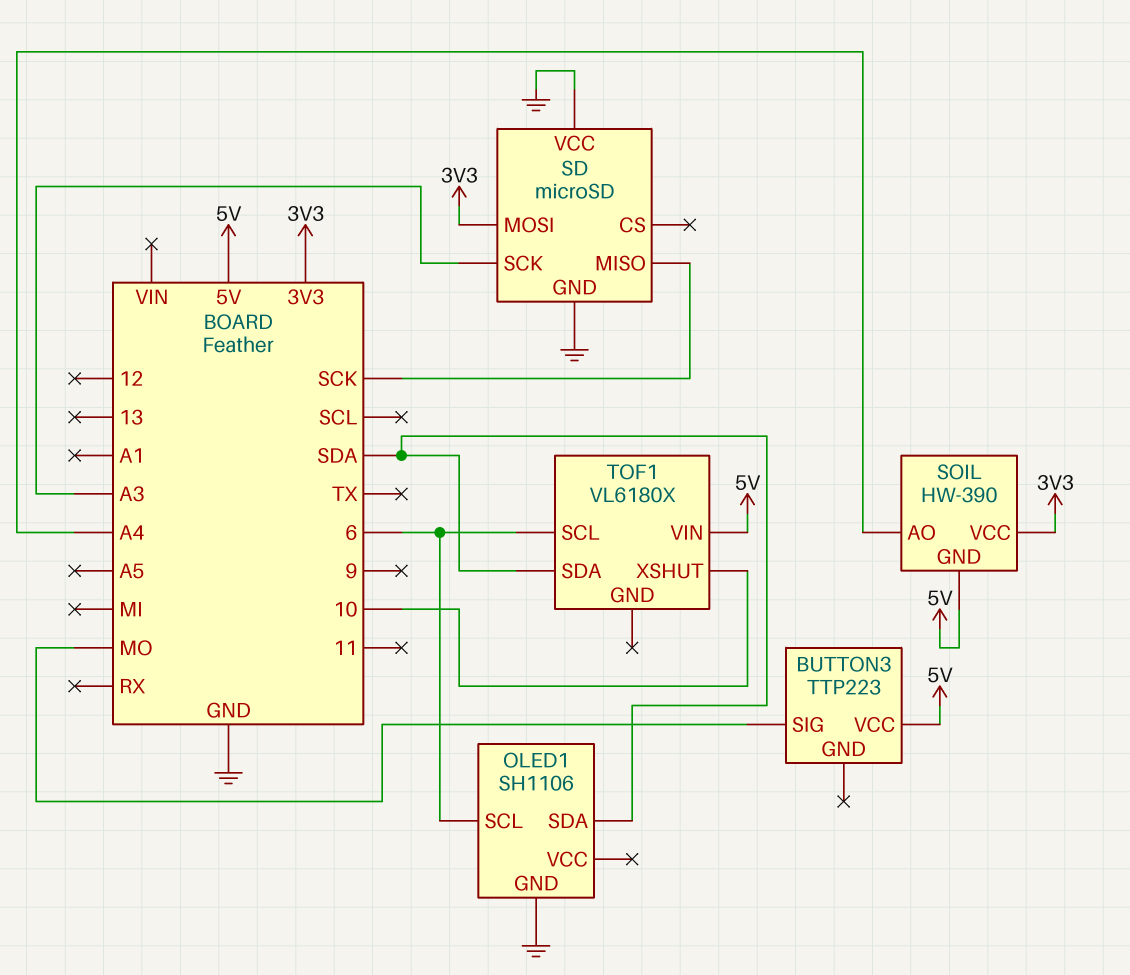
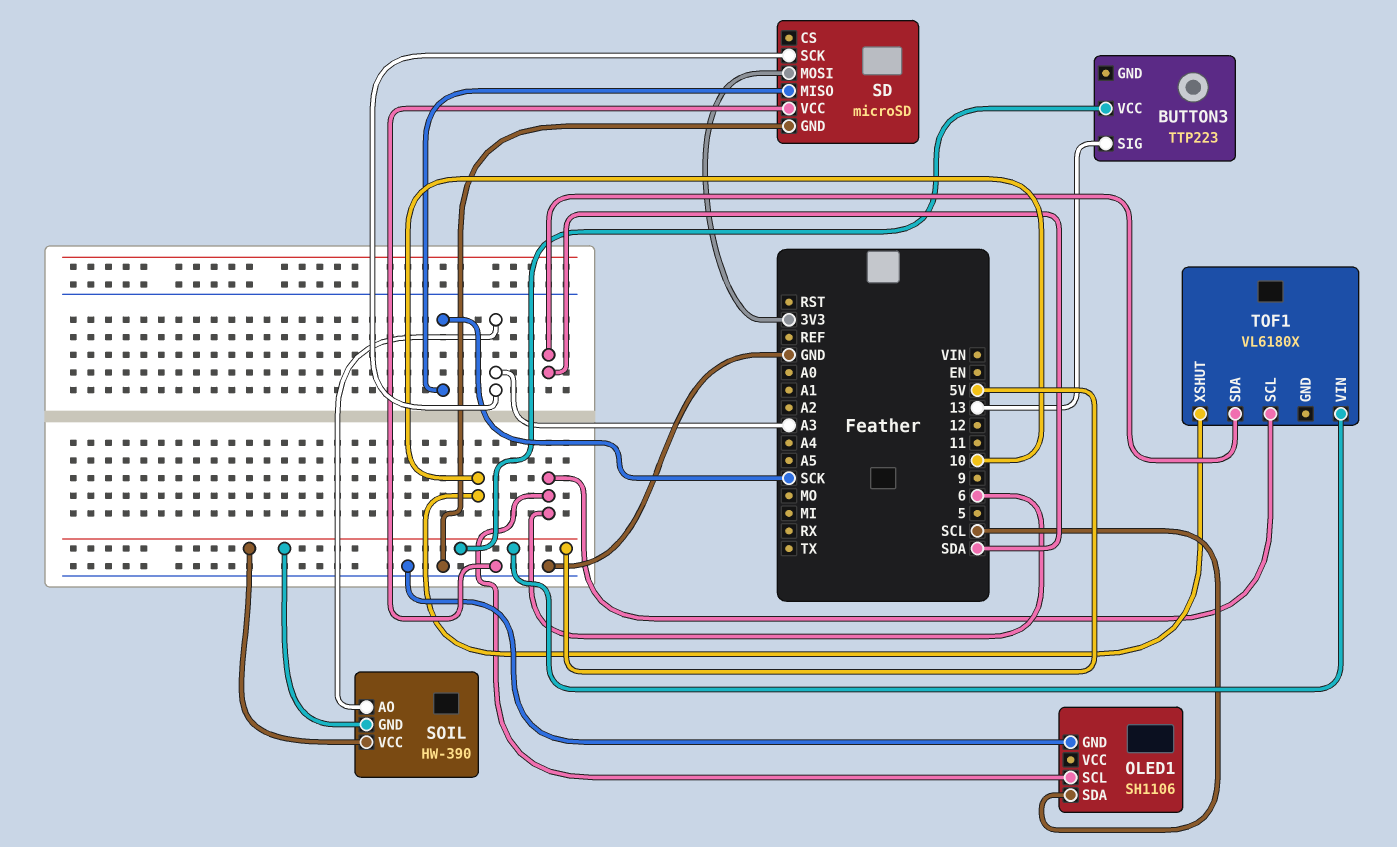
BUTTON3 pin SIG: MO -> 13
OLED1 pin SDA: SDA -> SCL
SOIL pin AO: A4 -> A3
SOIL pin VCC: 3V3 -> 5V

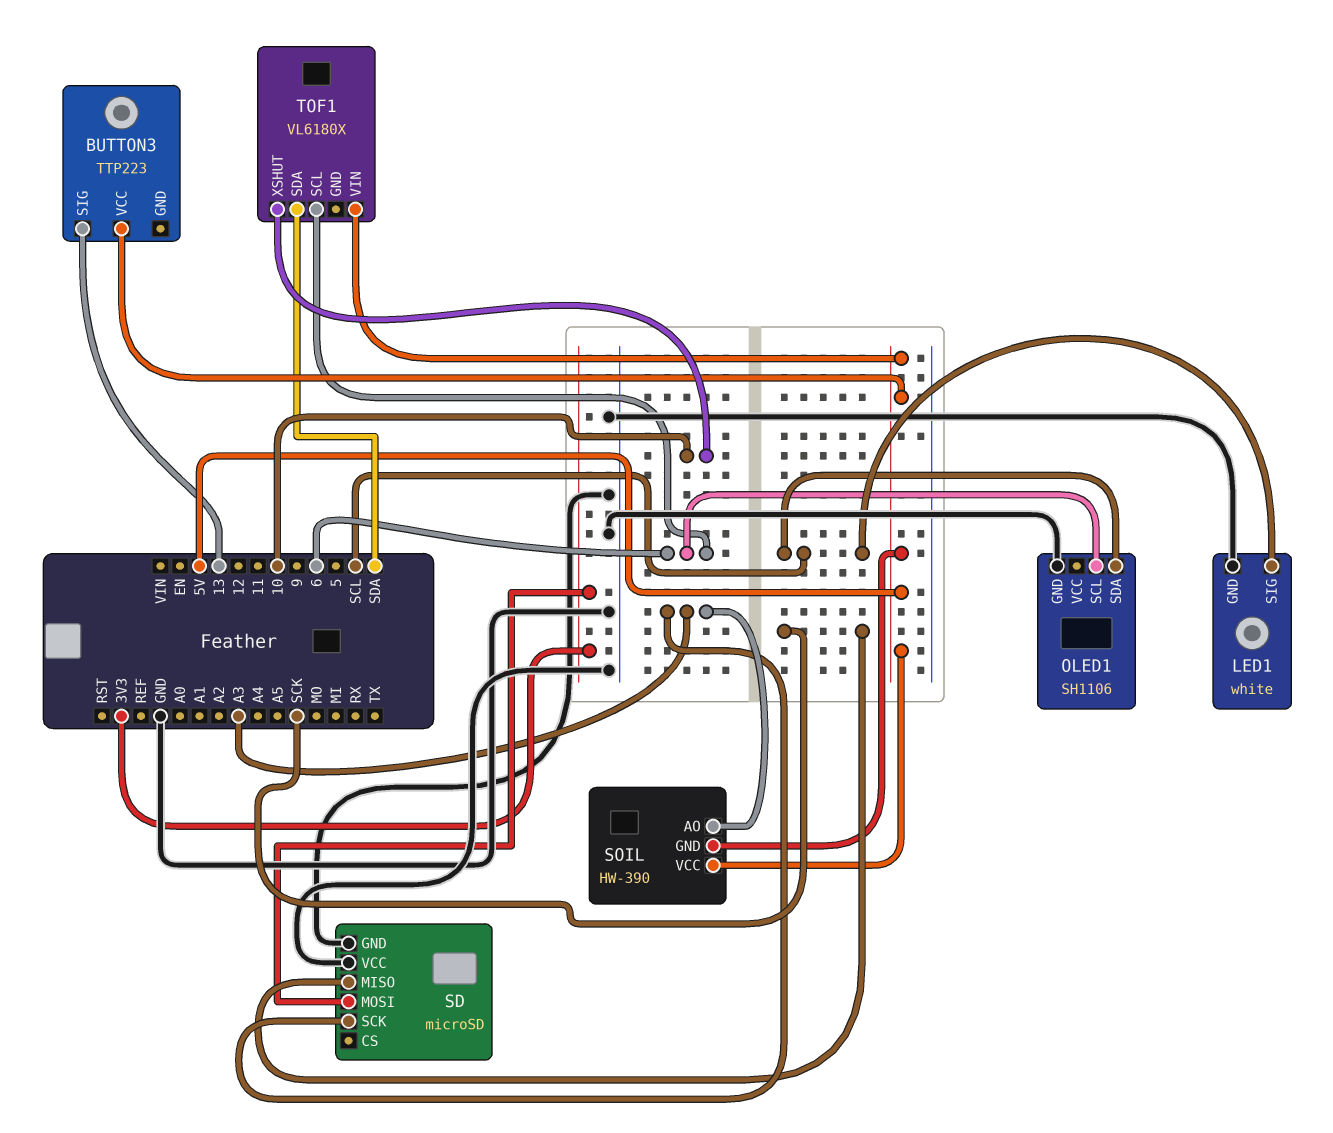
LED1: none -> white
LED1 pin GND: none -> GND
LED1 pin SIG: none -> SCL

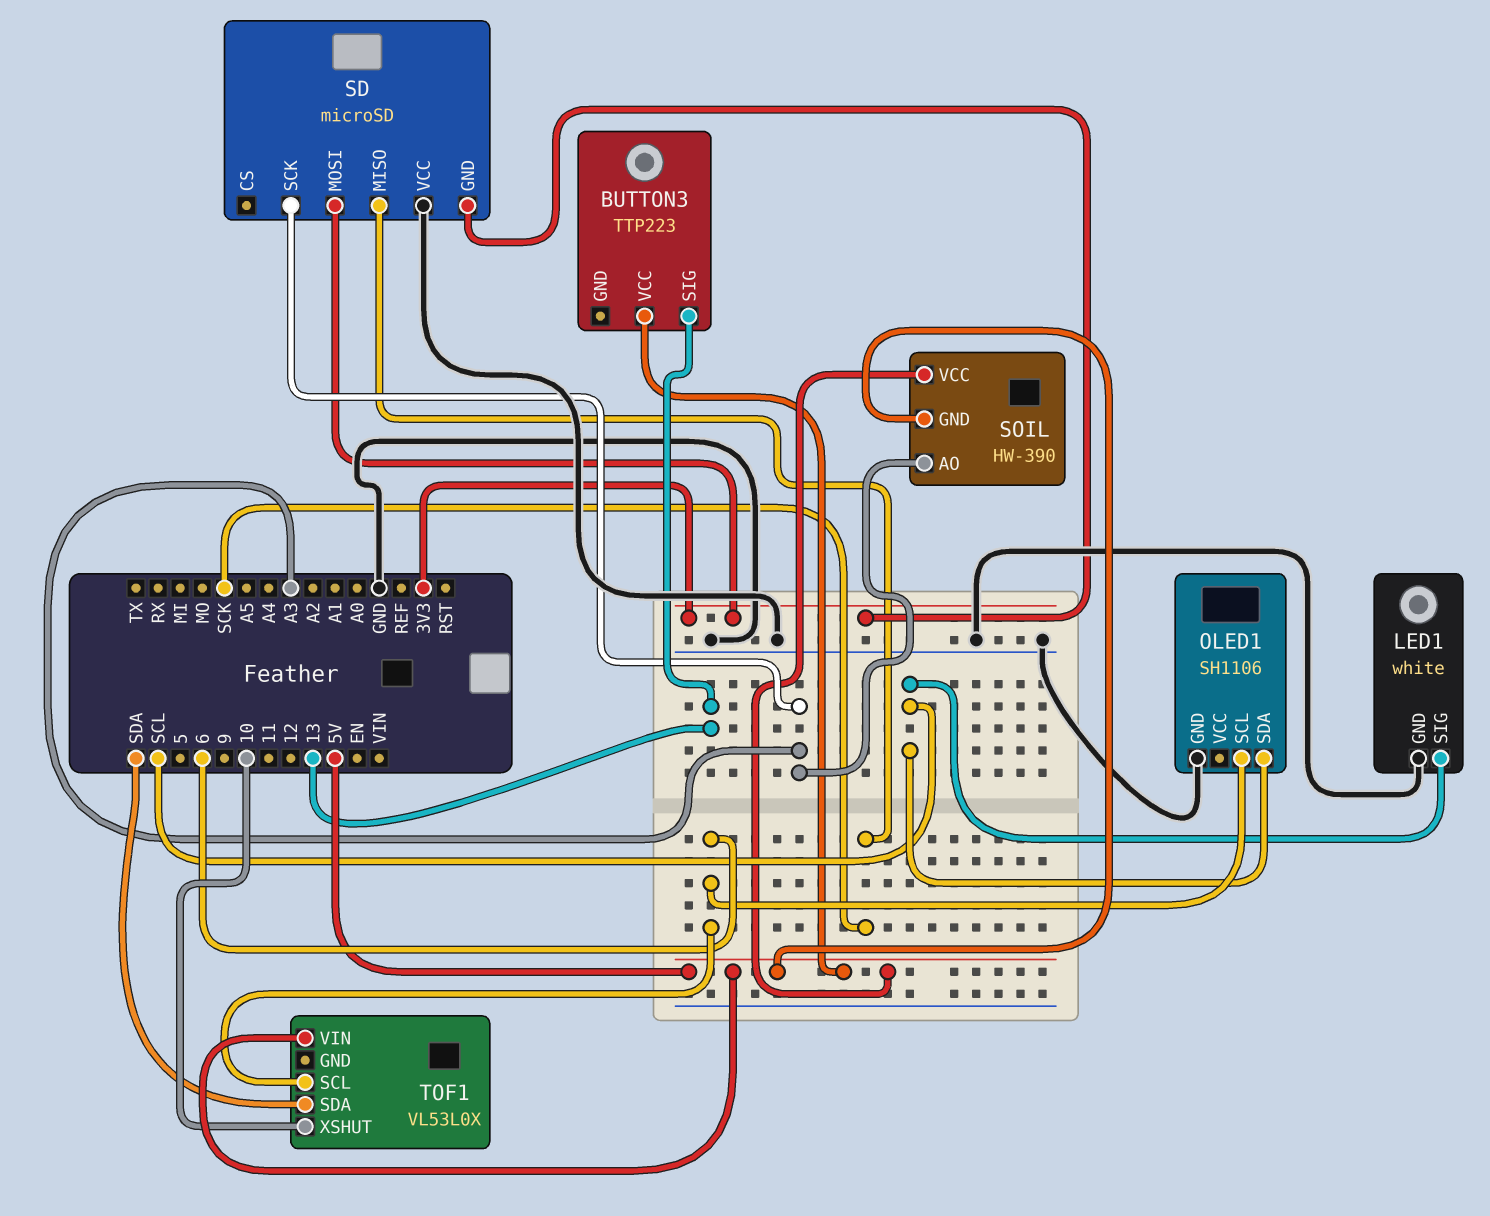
SD pin GND: GND -> 3V3
TOF1: VL6180X -> VL53L0X

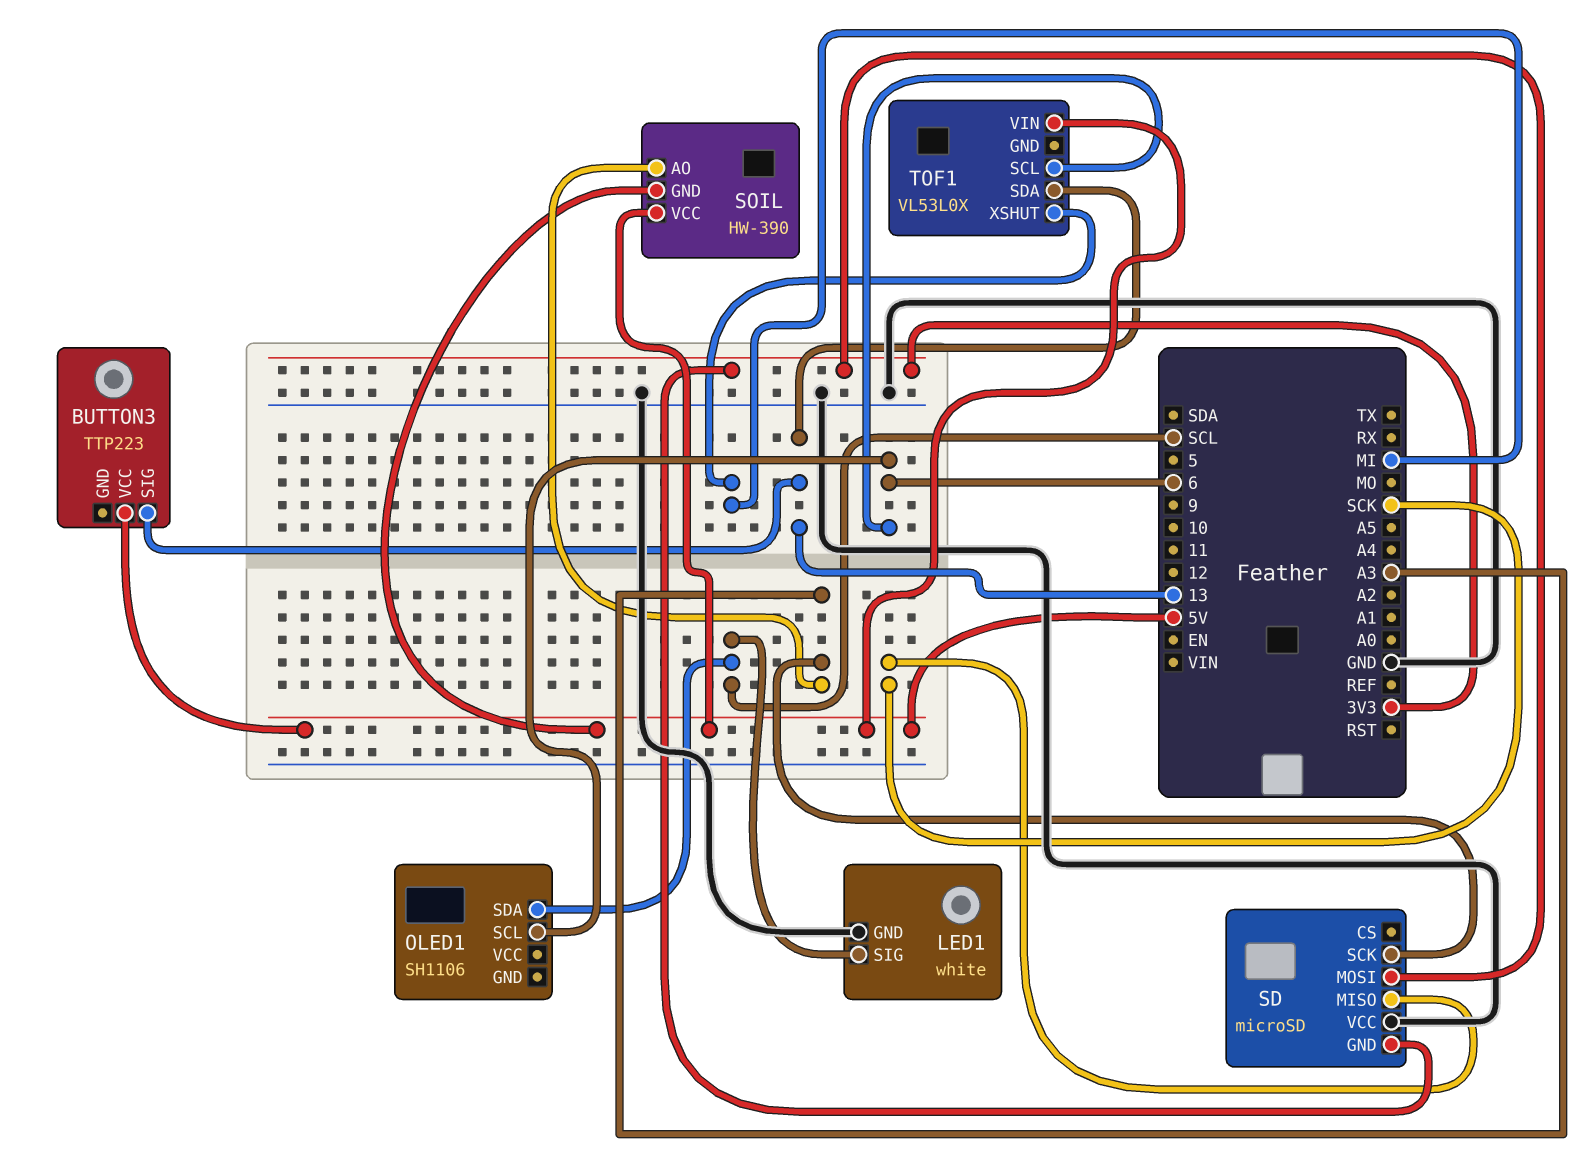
OLED1 pin GND: GND -> none
TOF1 pin SDA: SDA -> 13
TOF1 pin XSHUT: 10 -> MI

